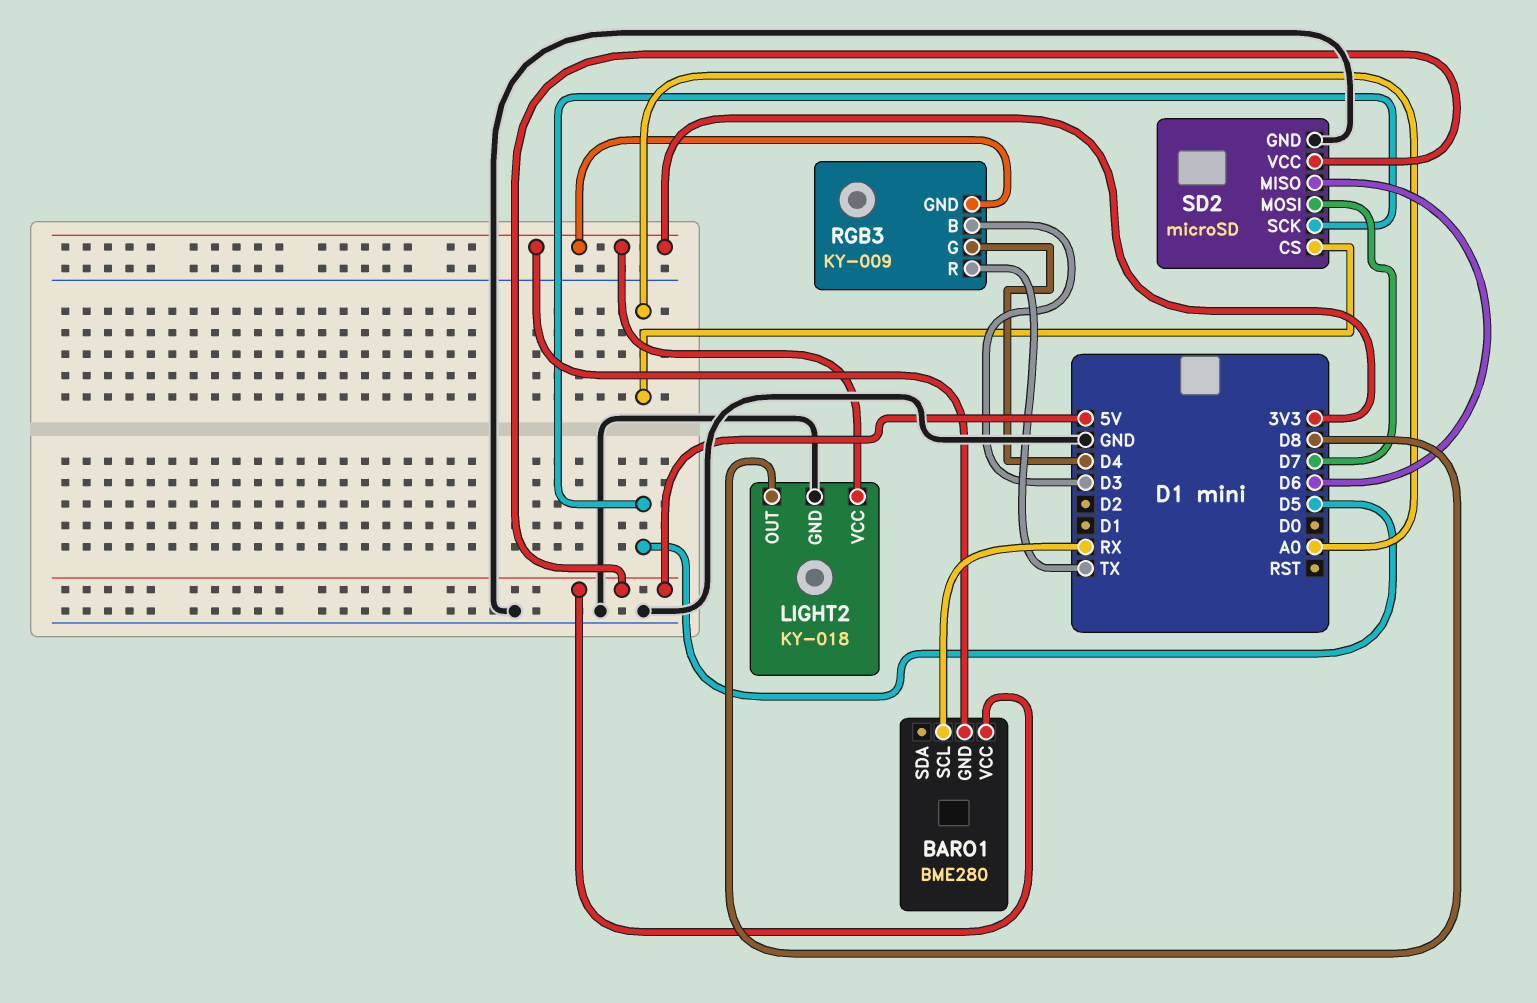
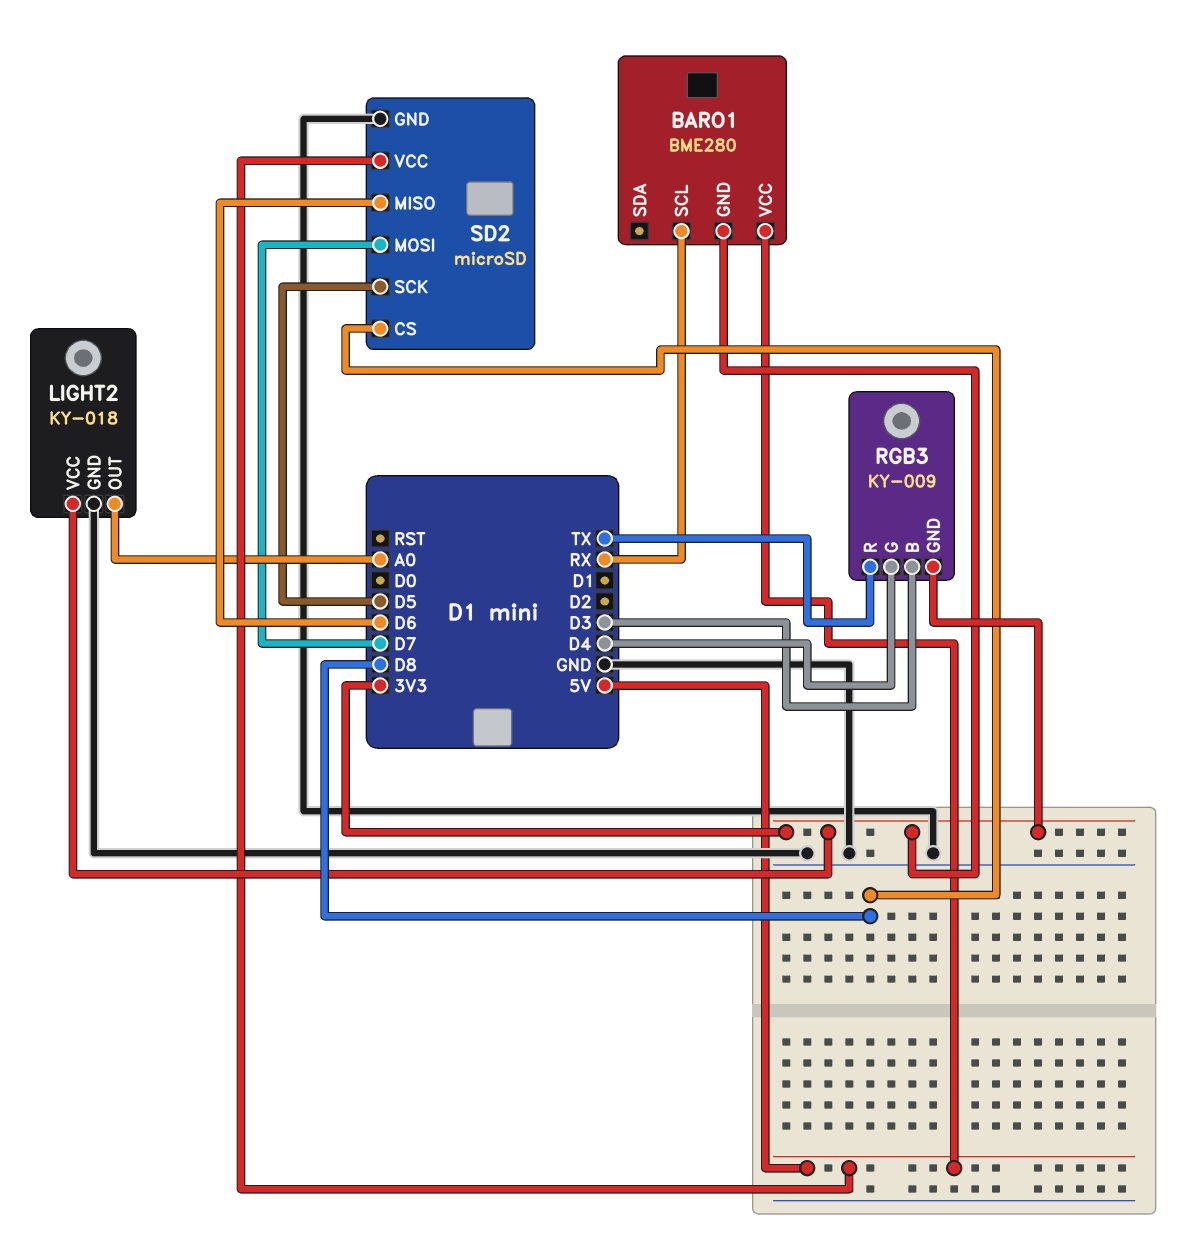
LIGHT2 pin OUT: D8 -> A0
SD2 pin CS: A0 -> D8

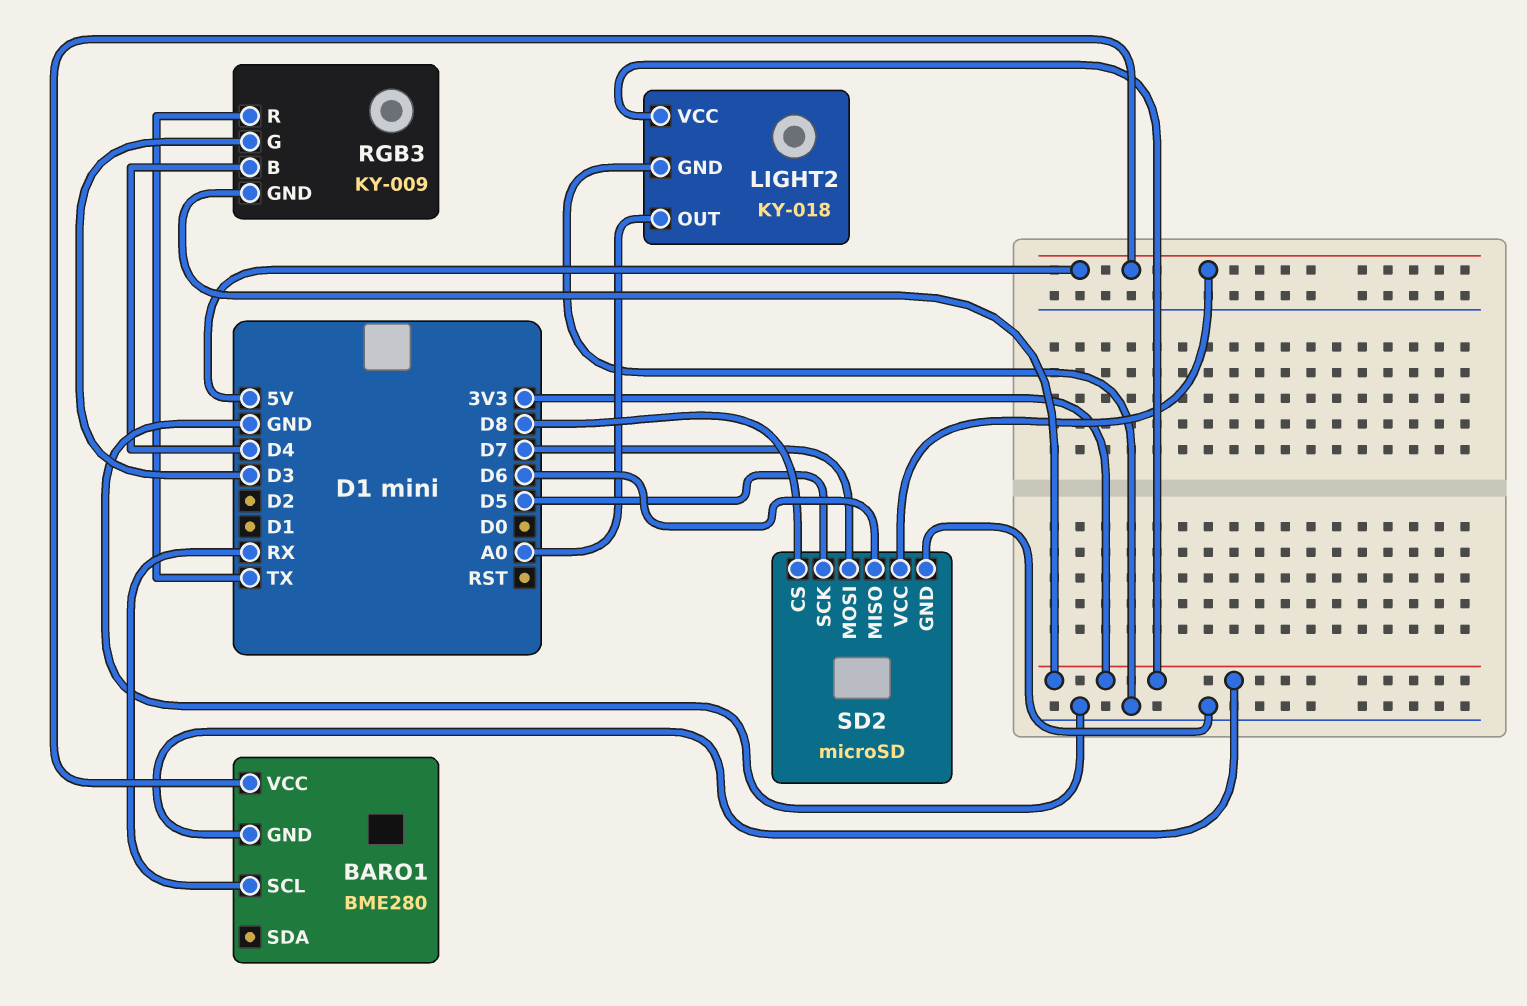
RGB3 pin B: D3 -> D4
RGB3 pin G: D4 -> D3

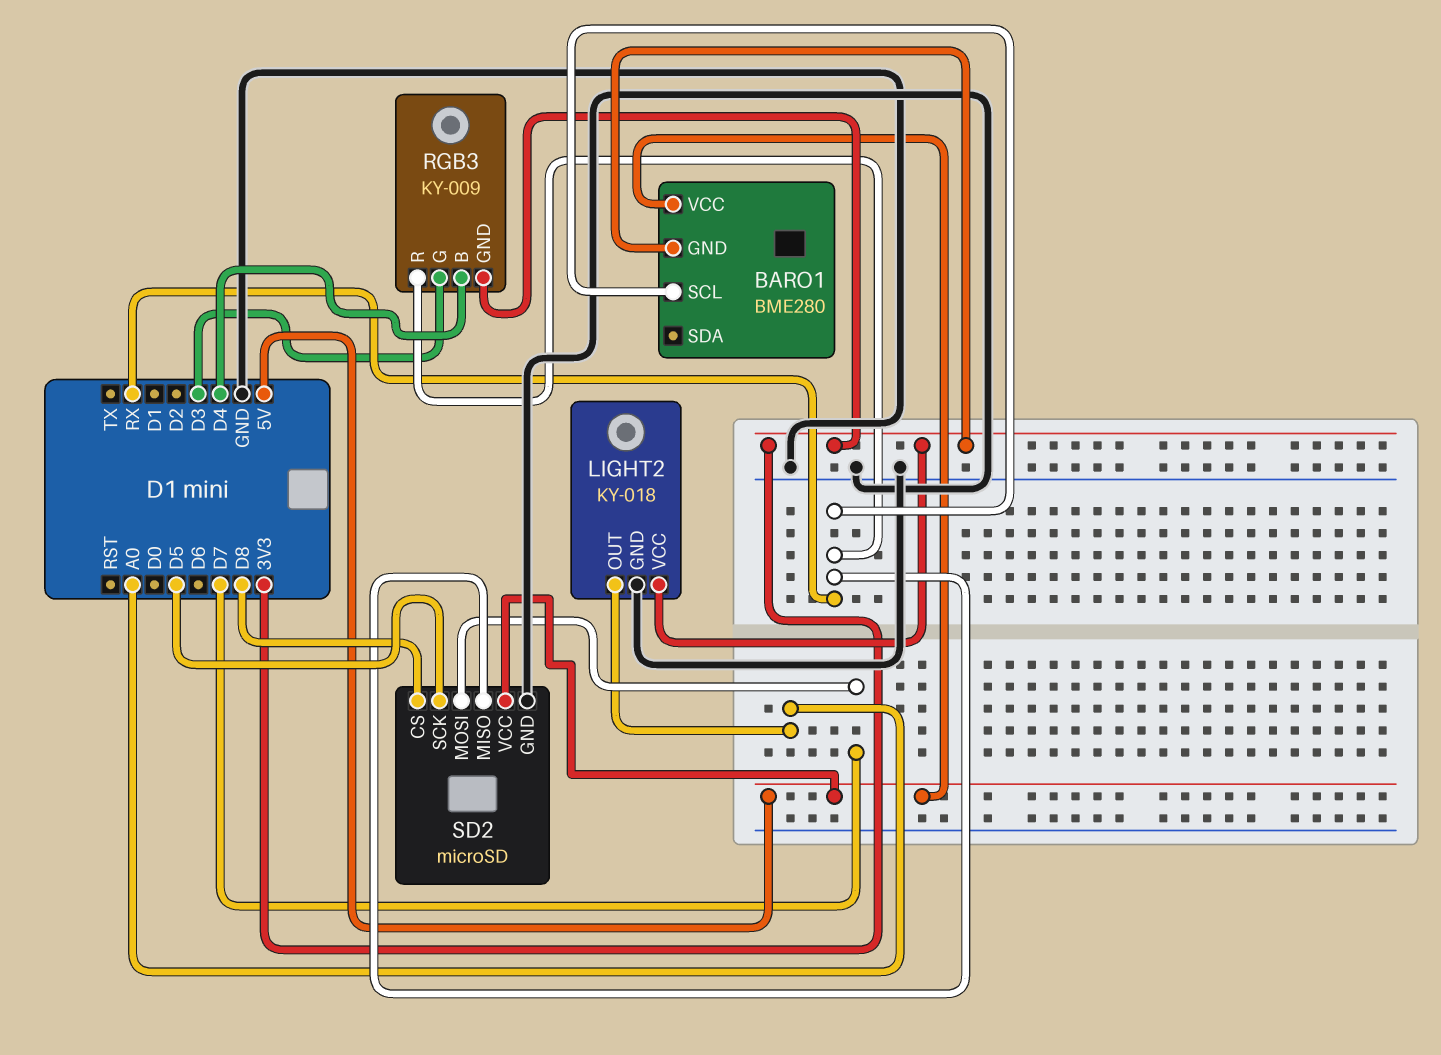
RGB3 pin R: TX -> RX
SD2 pin MISO: D6 -> RX

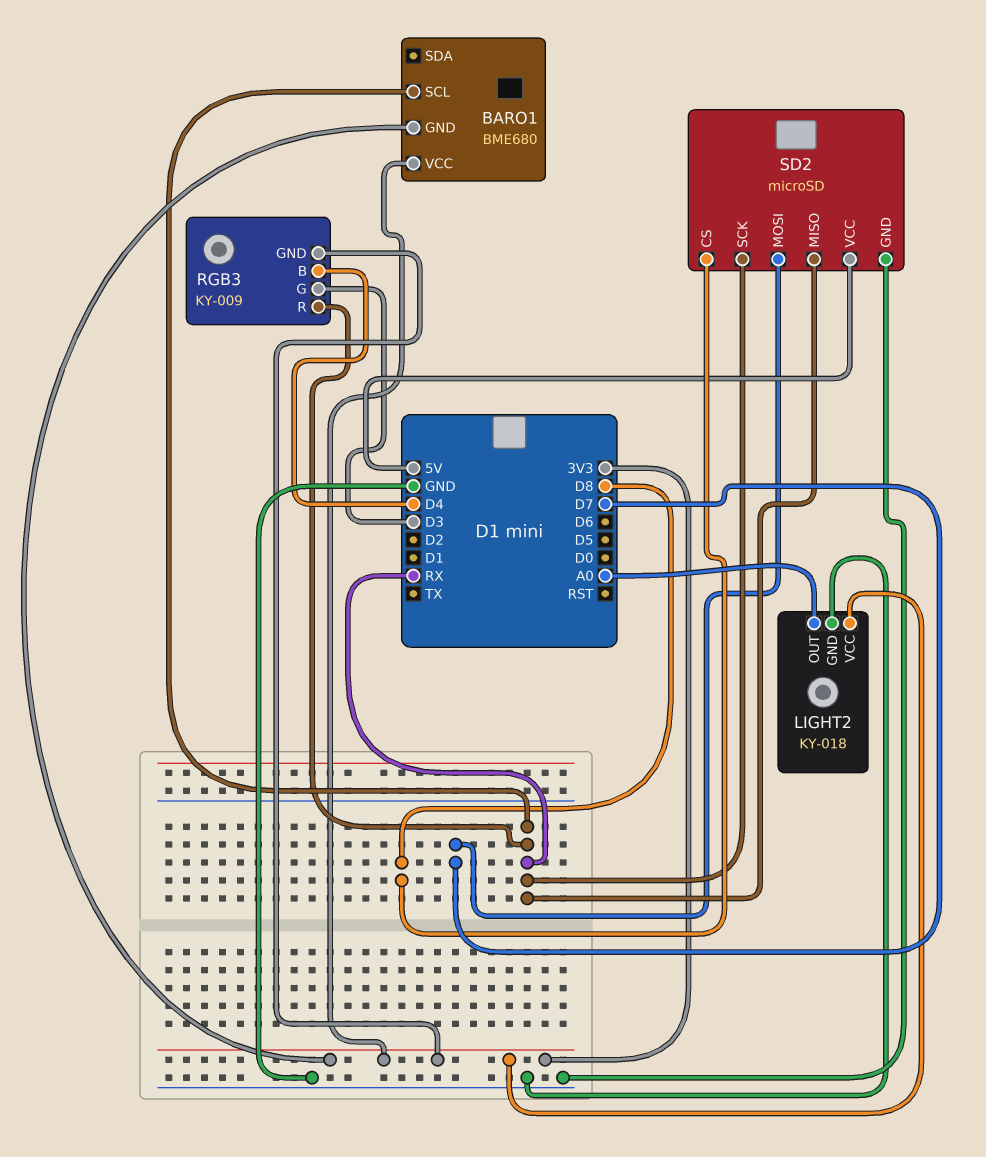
BARO1: BME280 -> BME680
BARO1 pin VCC: 5V -> 3V3
SD2 pin SCK: D5 -> RX

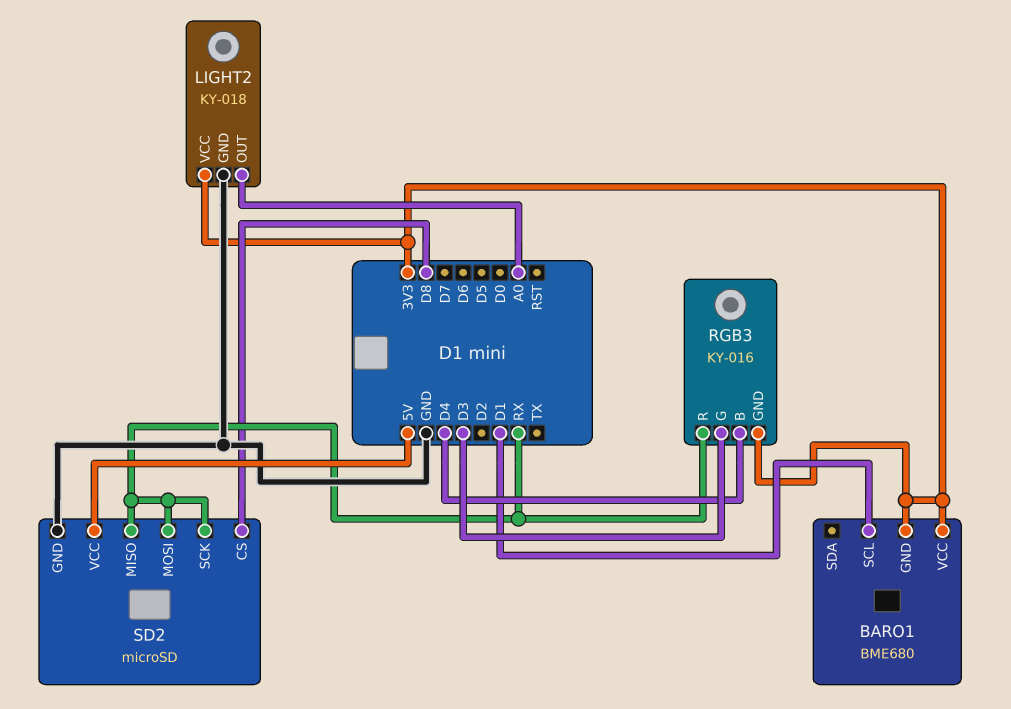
BARO1 pin SCL: RX -> D1
RGB3: KY-009 -> KY-016
SD2 pin MOSI: D7 -> RX

